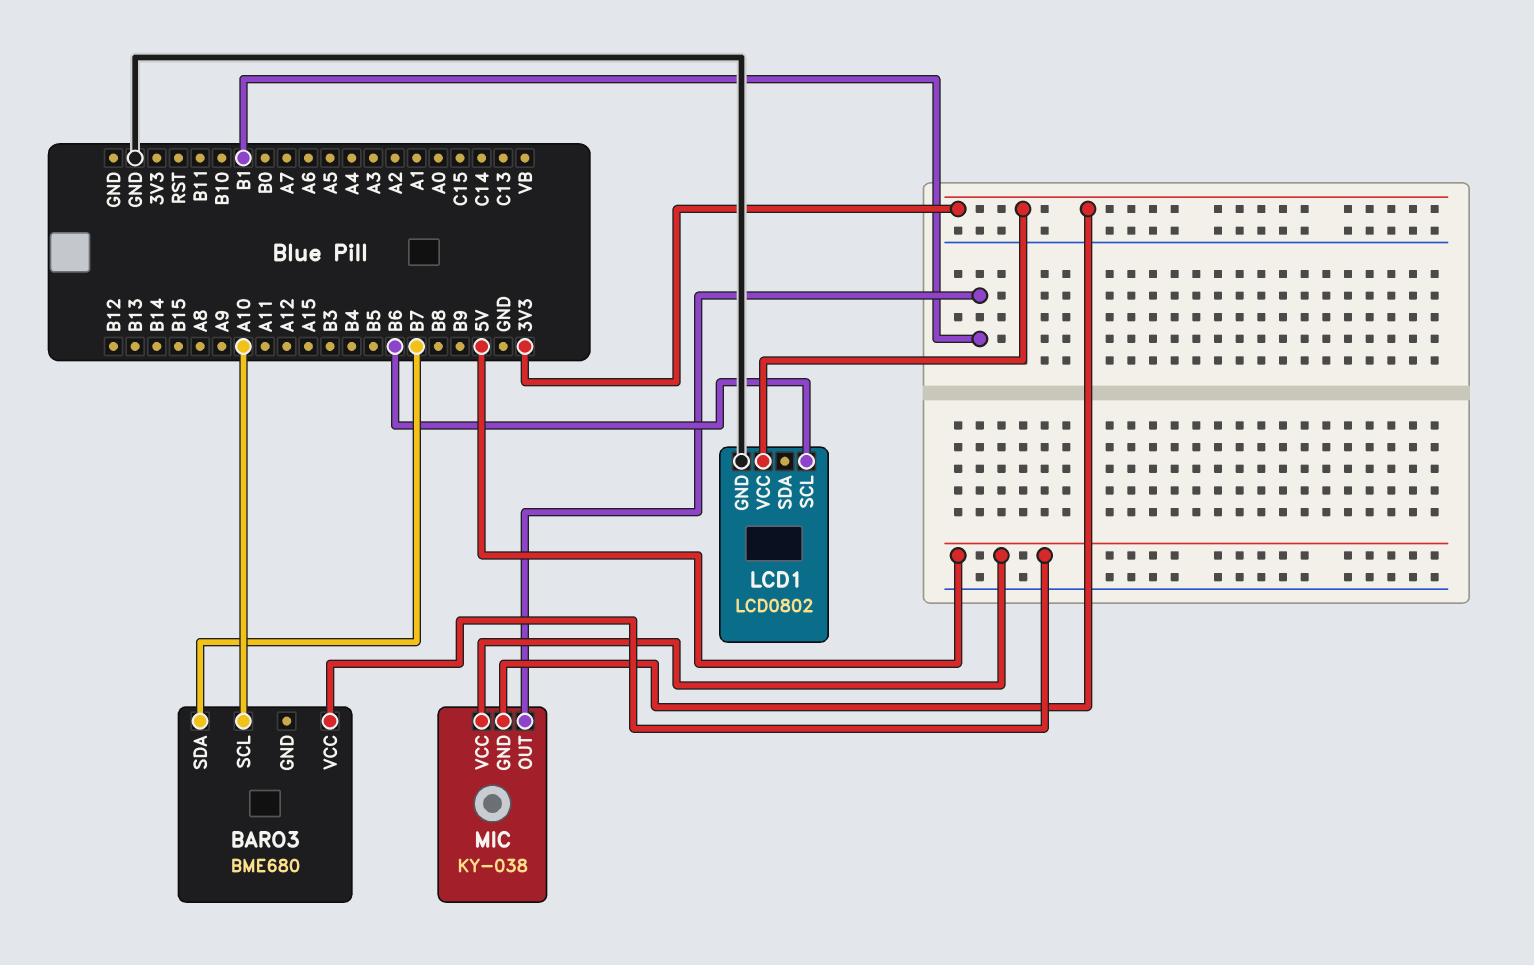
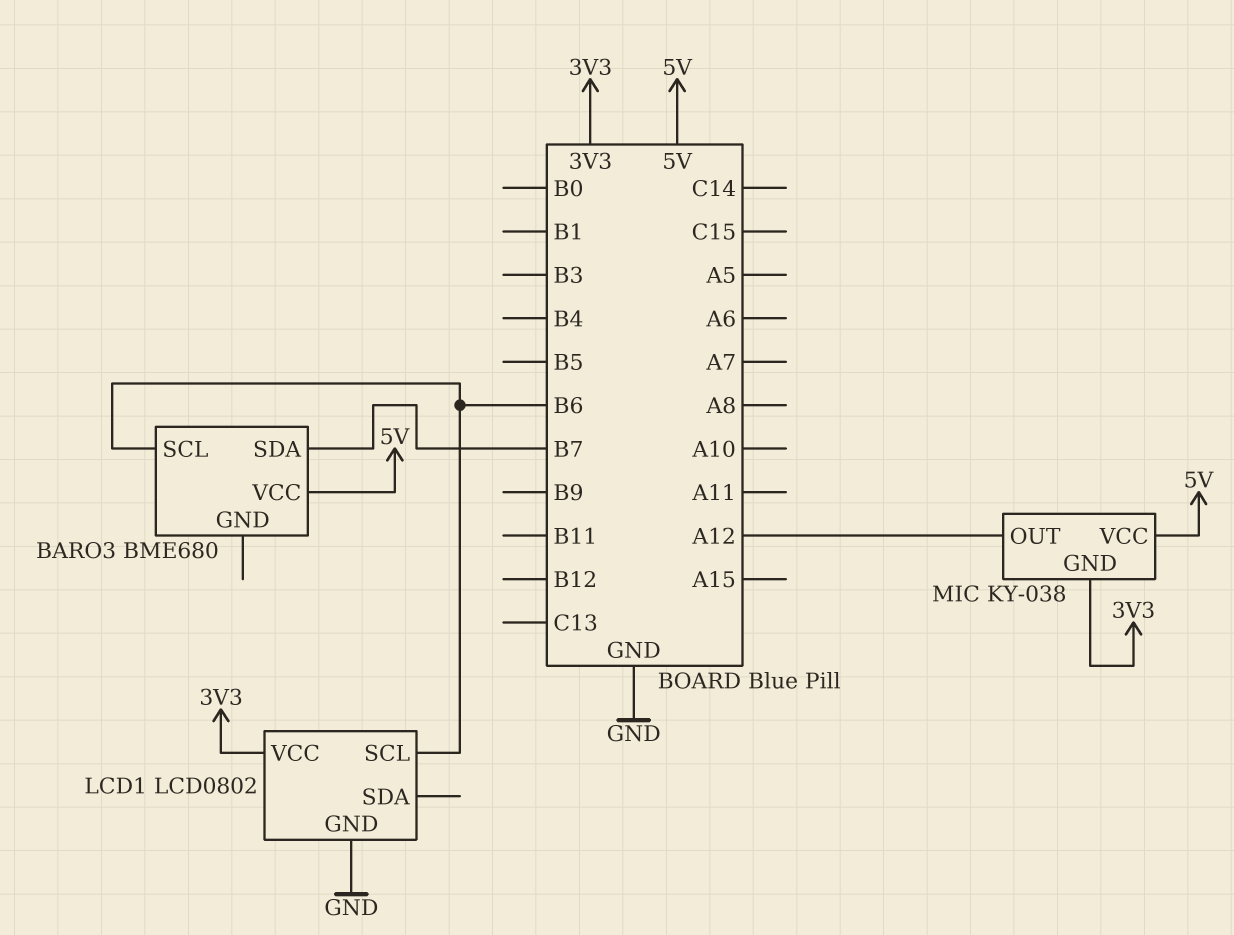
BARO3 pin SCL: A10 -> B6
MIC pin OUT: B1 -> A12

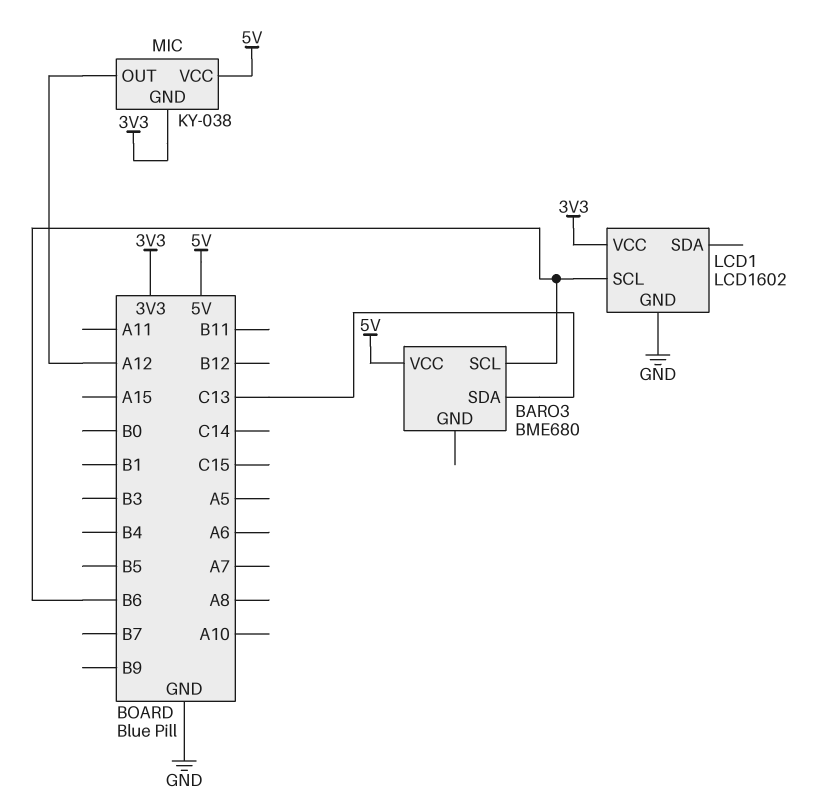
BARO3 pin SDA: B7 -> C13
LCD1: LCD0802 -> LCD1602

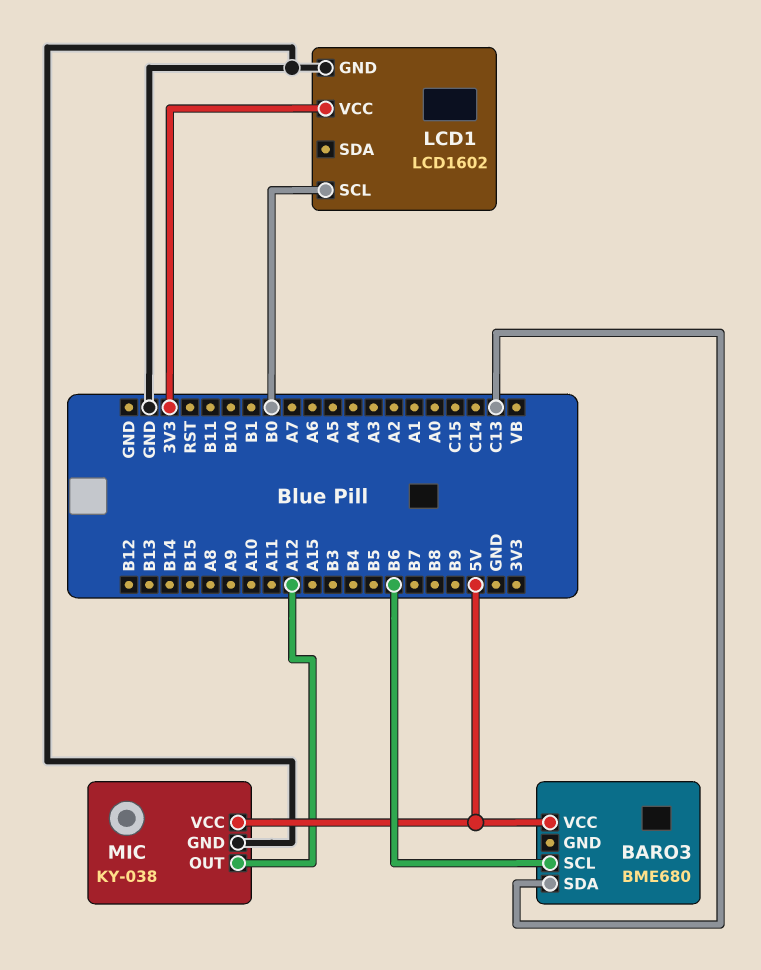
LCD1 pin SCL: B6 -> B0
MIC pin GND: 3V3 -> GND

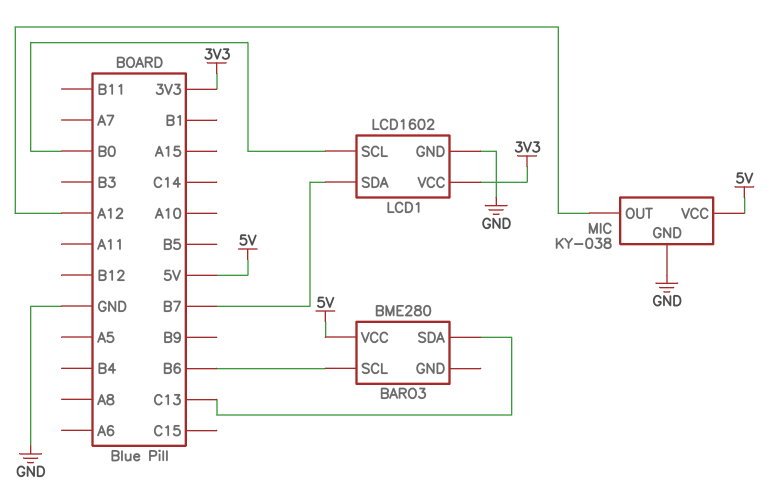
BARO3: BME680 -> BME280
LCD1 pin SDA: none -> B7

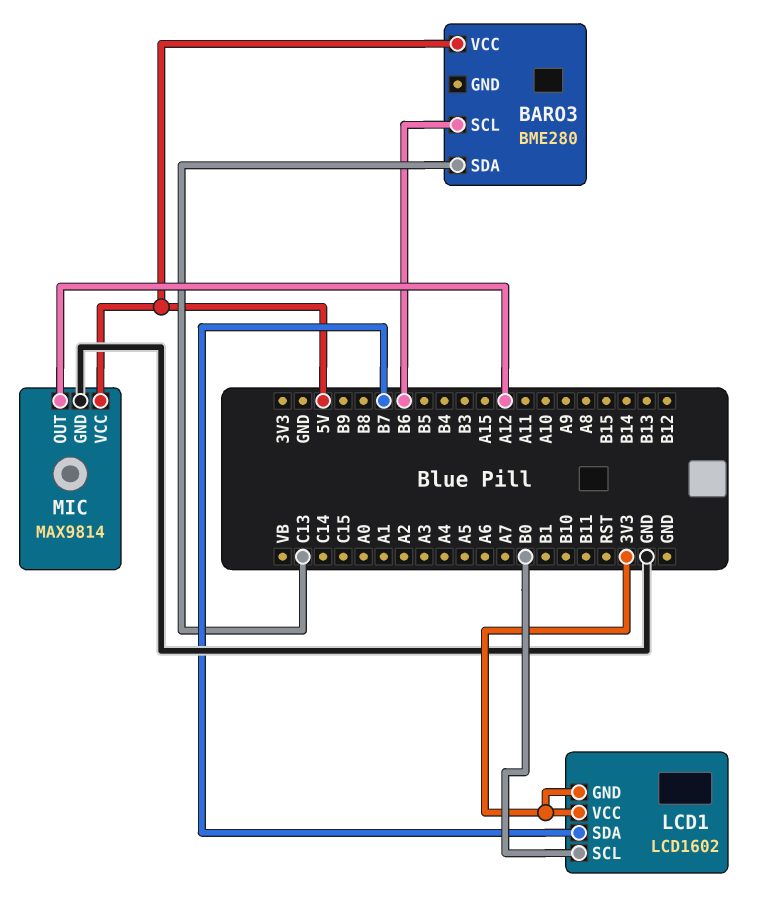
LCD1 pin GND: GND -> 3V3
MIC: KY-038 -> MAX9814

